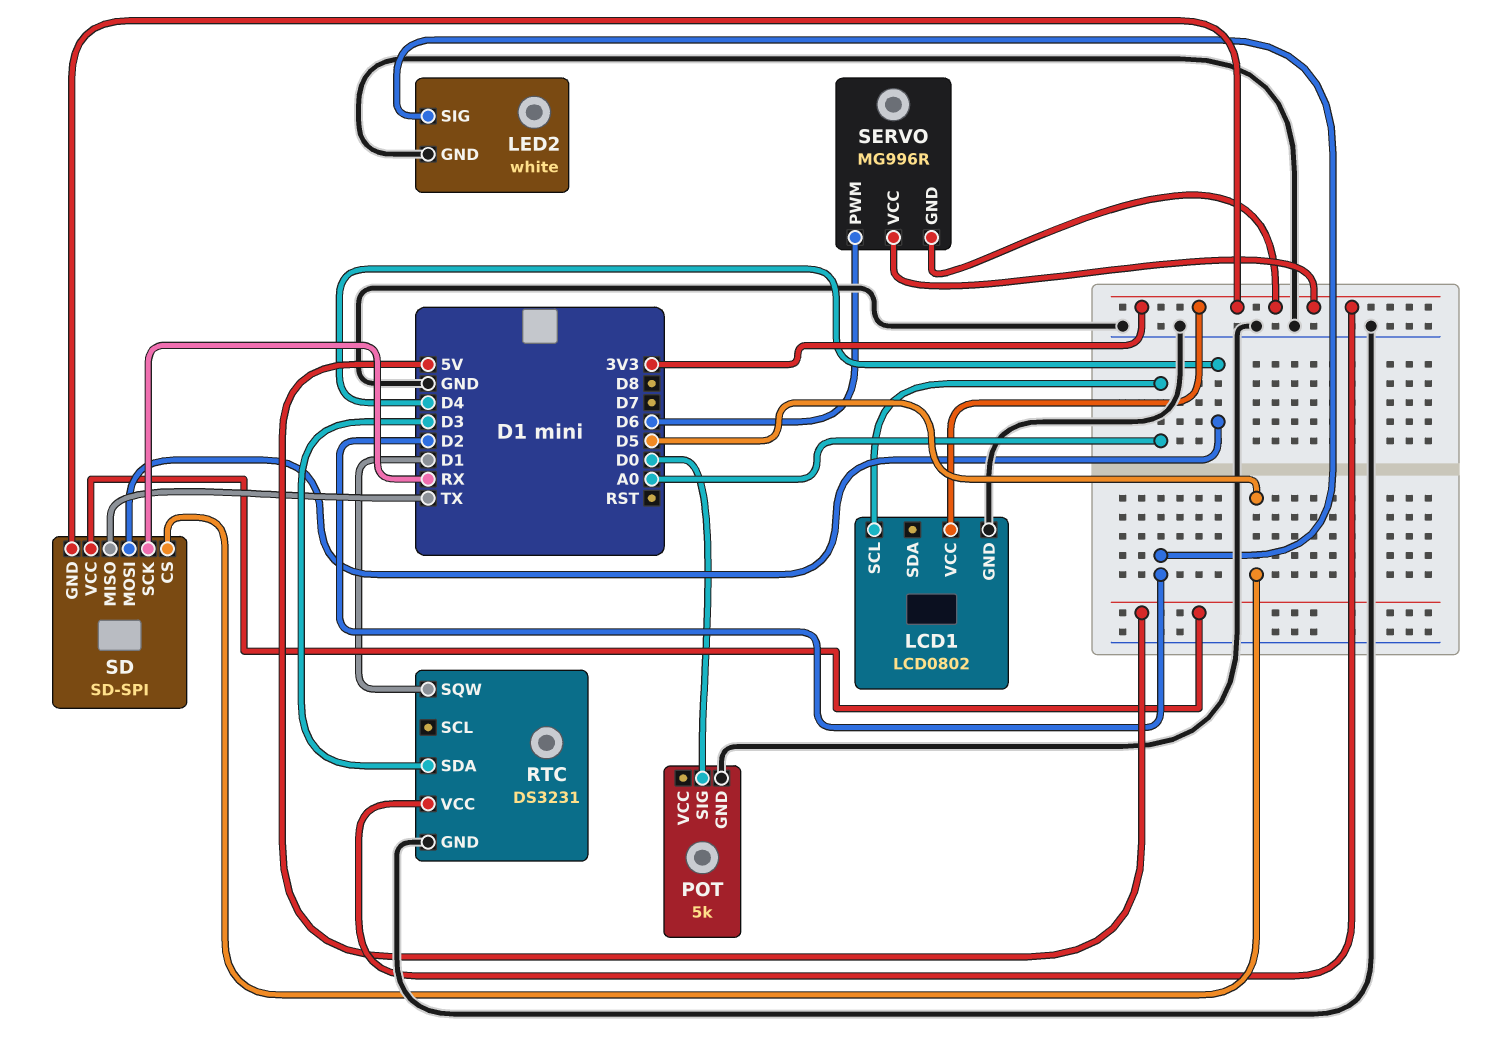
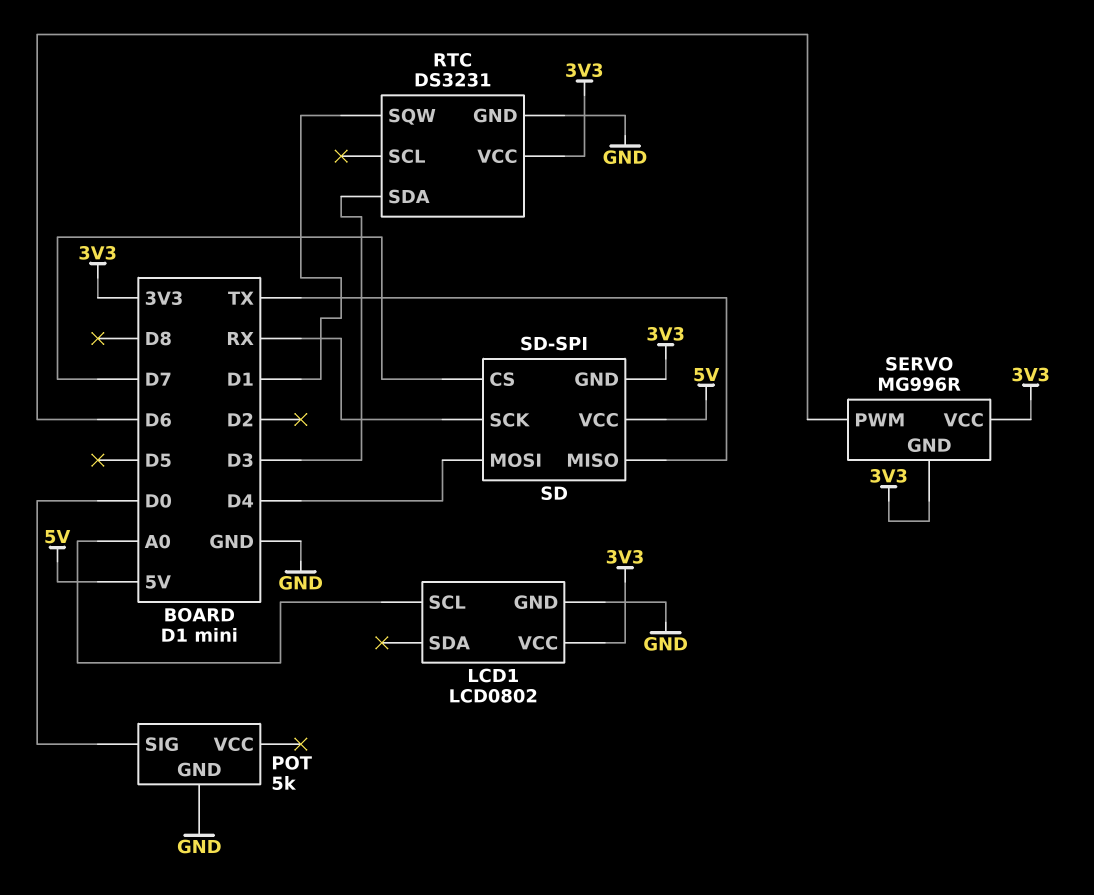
LED2: white -> none
LED2 pin GND: GND -> none
LED2 pin SIG: D2 -> none
SD pin CS: D5 -> D7

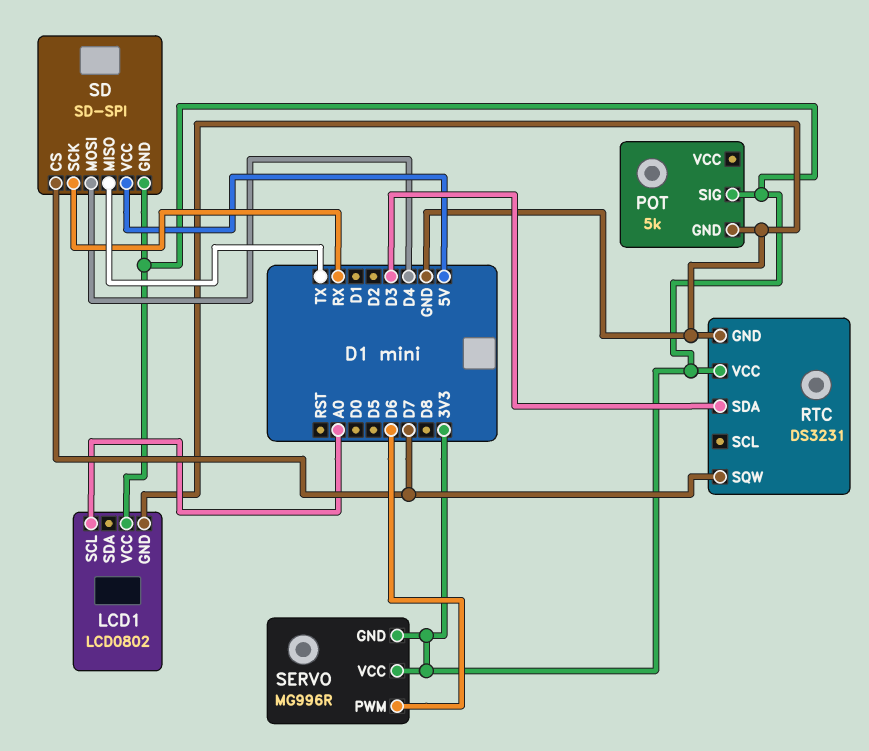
POT pin SIG: D0 -> 3V3
RTC pin SQW: D1 -> D7

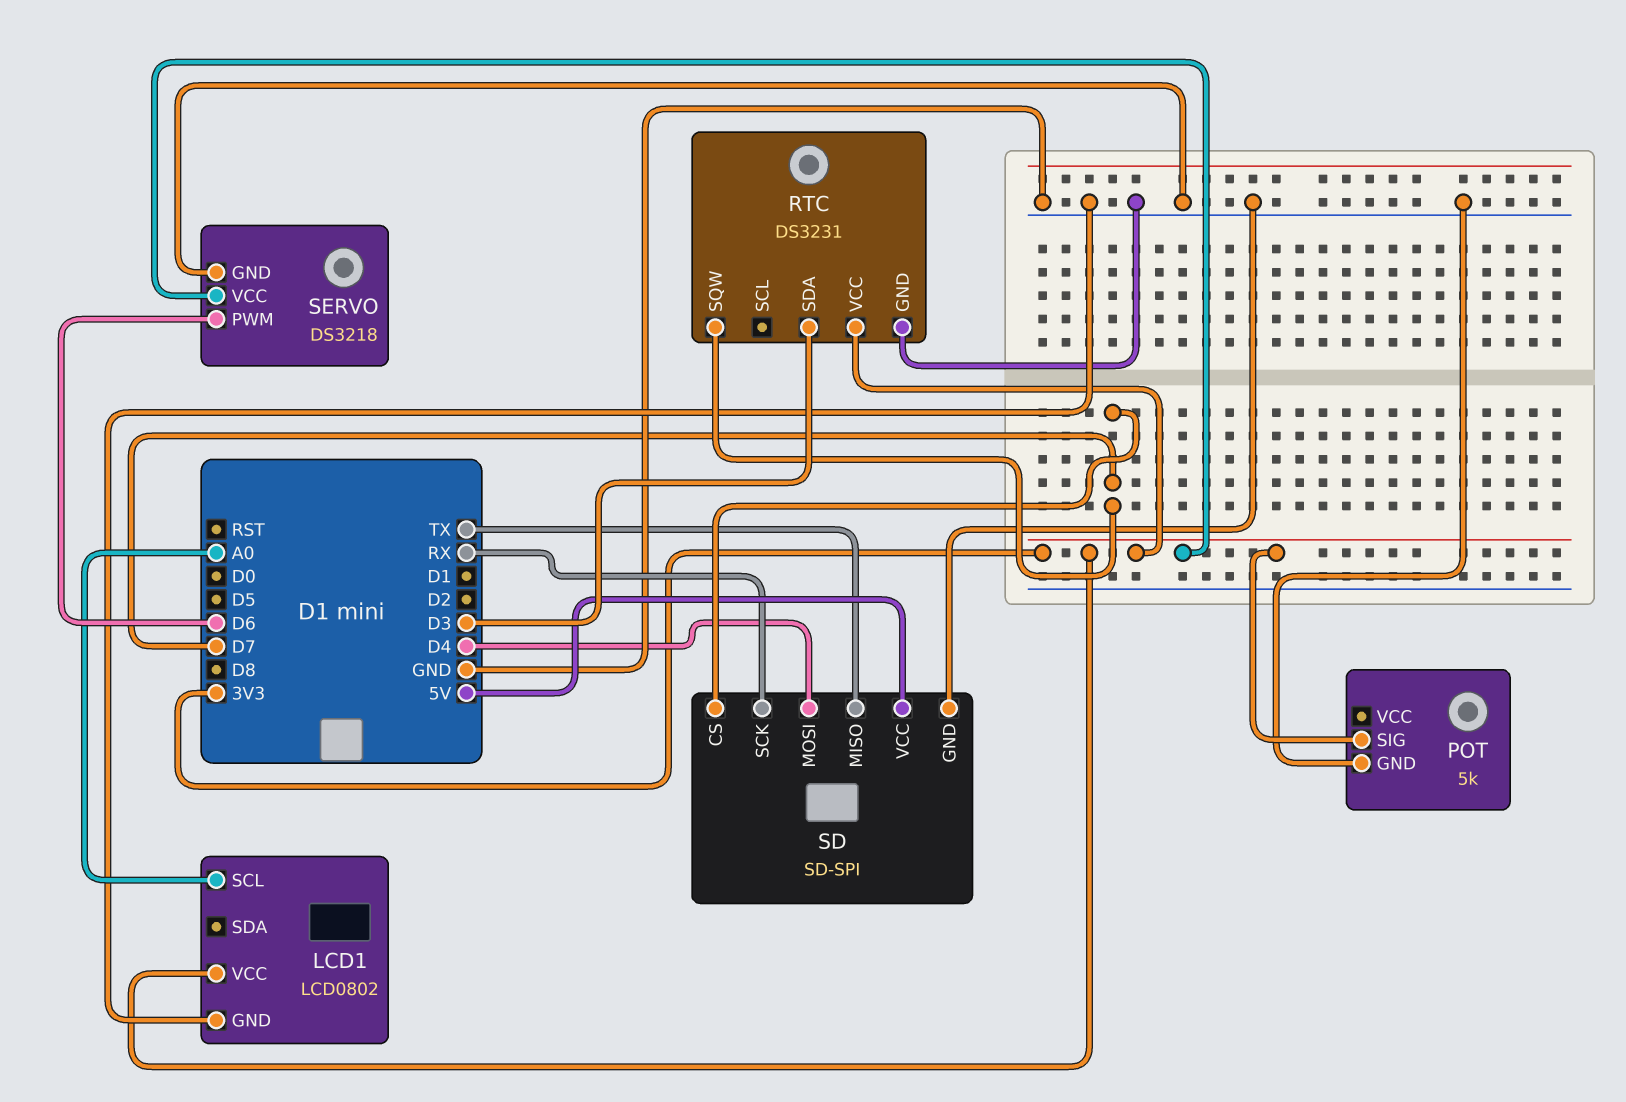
SD pin GND: 3V3 -> GND
SERVO: MG996R -> DS3218
SERVO pin GND: 3V3 -> GND

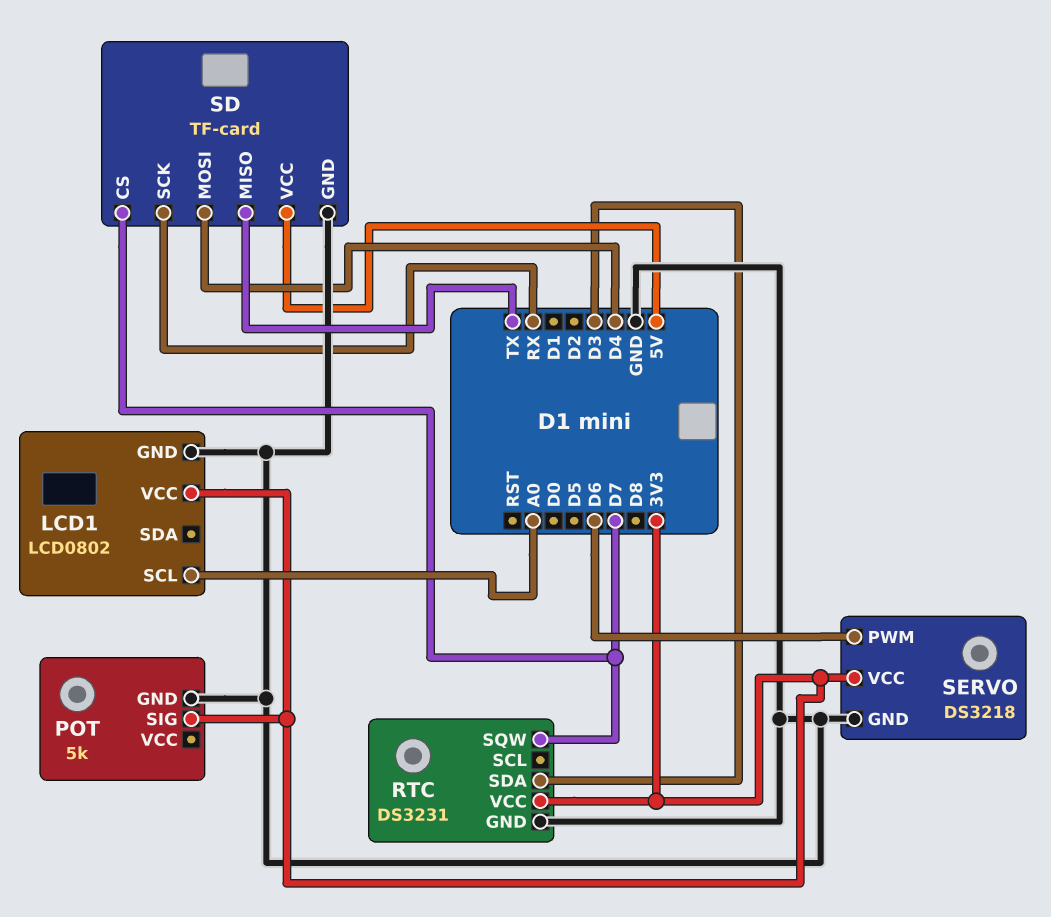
SD: SD-SPI -> TF-card

